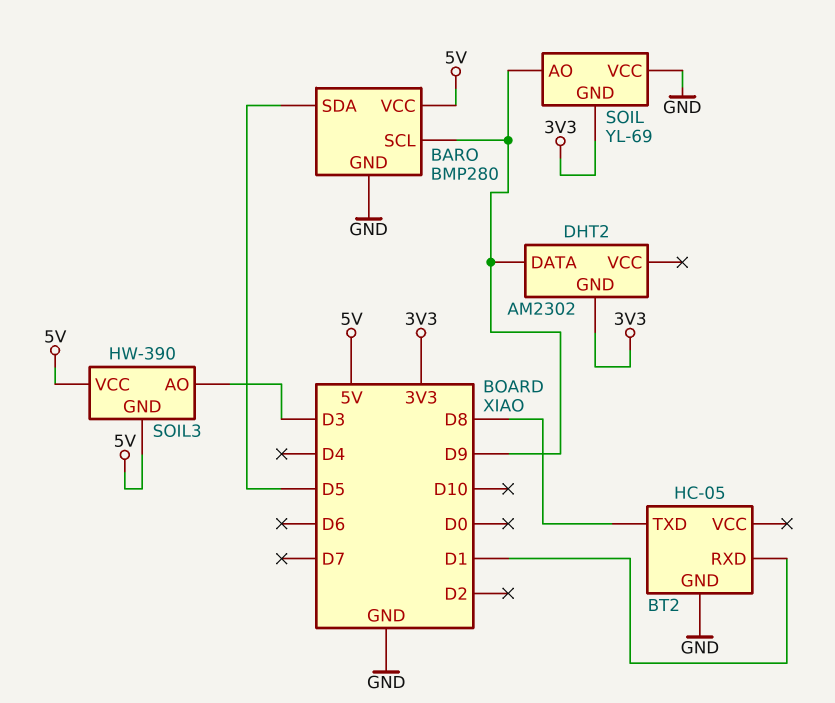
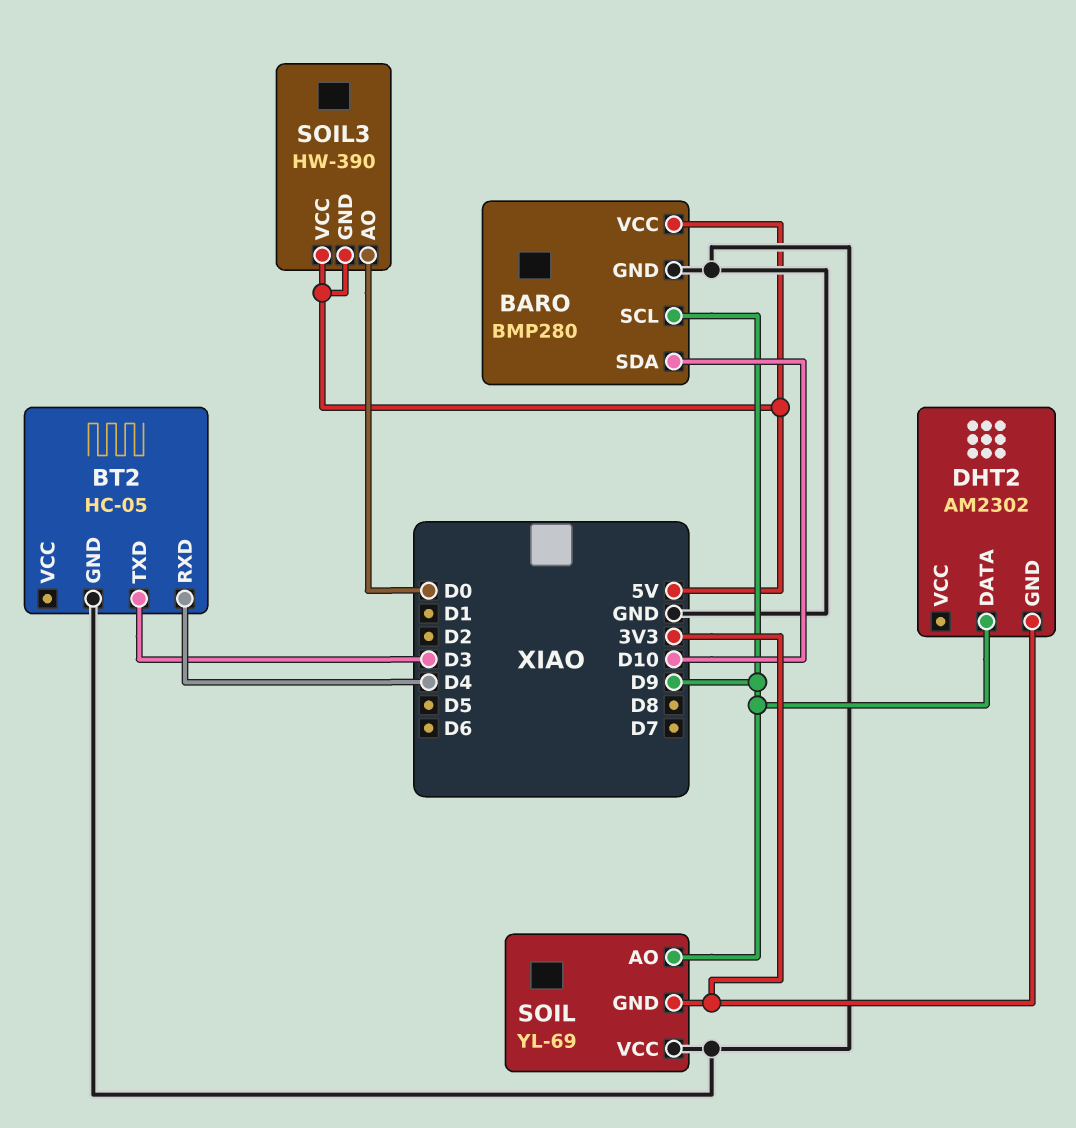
BARO pin SDA: D5 -> D10
BT2 pin RXD: D1 -> D4
BT2 pin TXD: D8 -> D3
SOIL3 pin AO: D3 -> D0

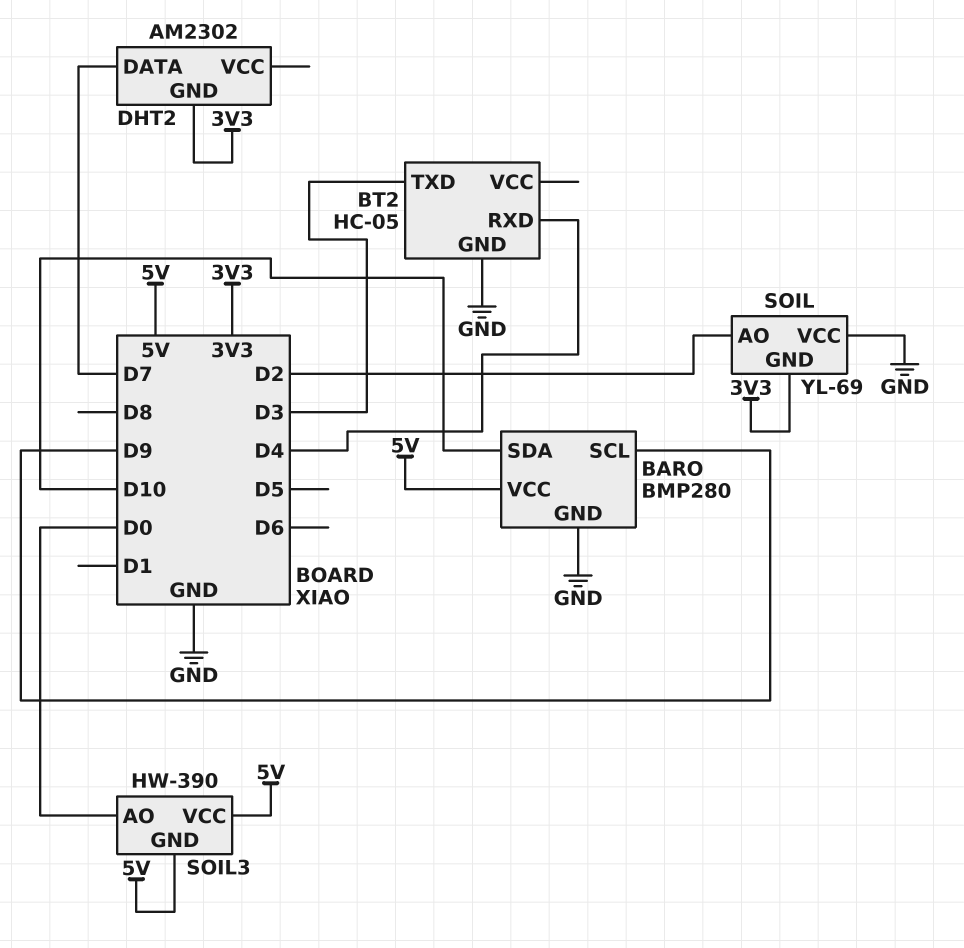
DHT2 pin DATA: D9 -> D7
SOIL pin AO: D9 -> D2

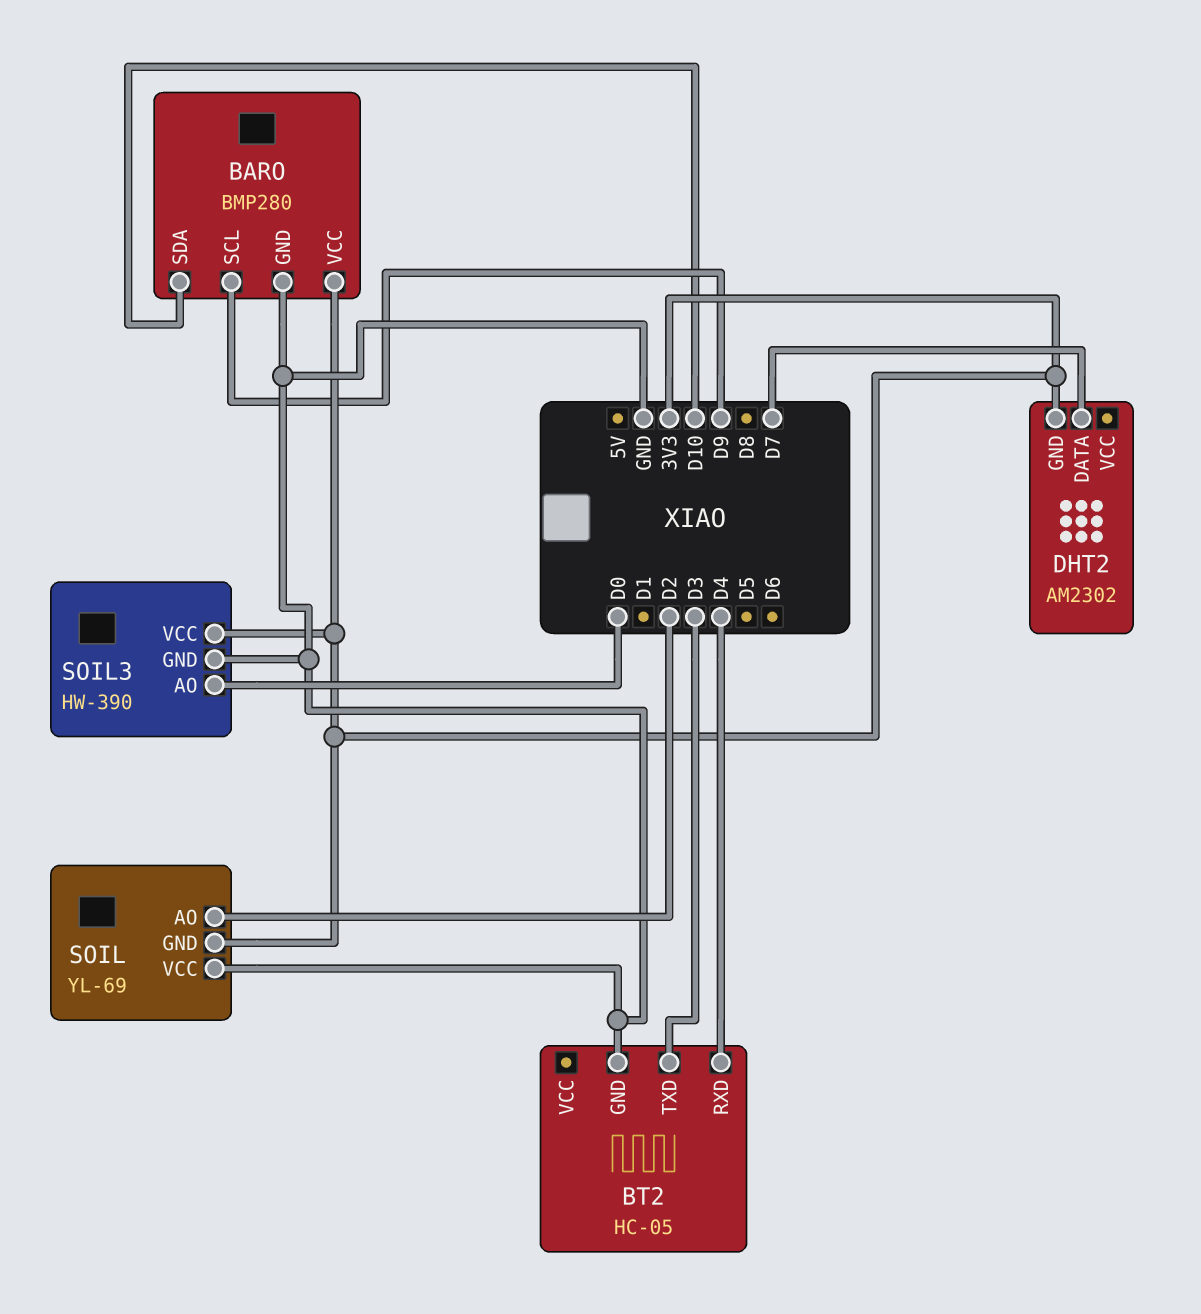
BARO pin VCC: 5V -> 3V3
SOIL3 pin GND: 5V -> GND
SOIL3 pin VCC: 5V -> 3V3

